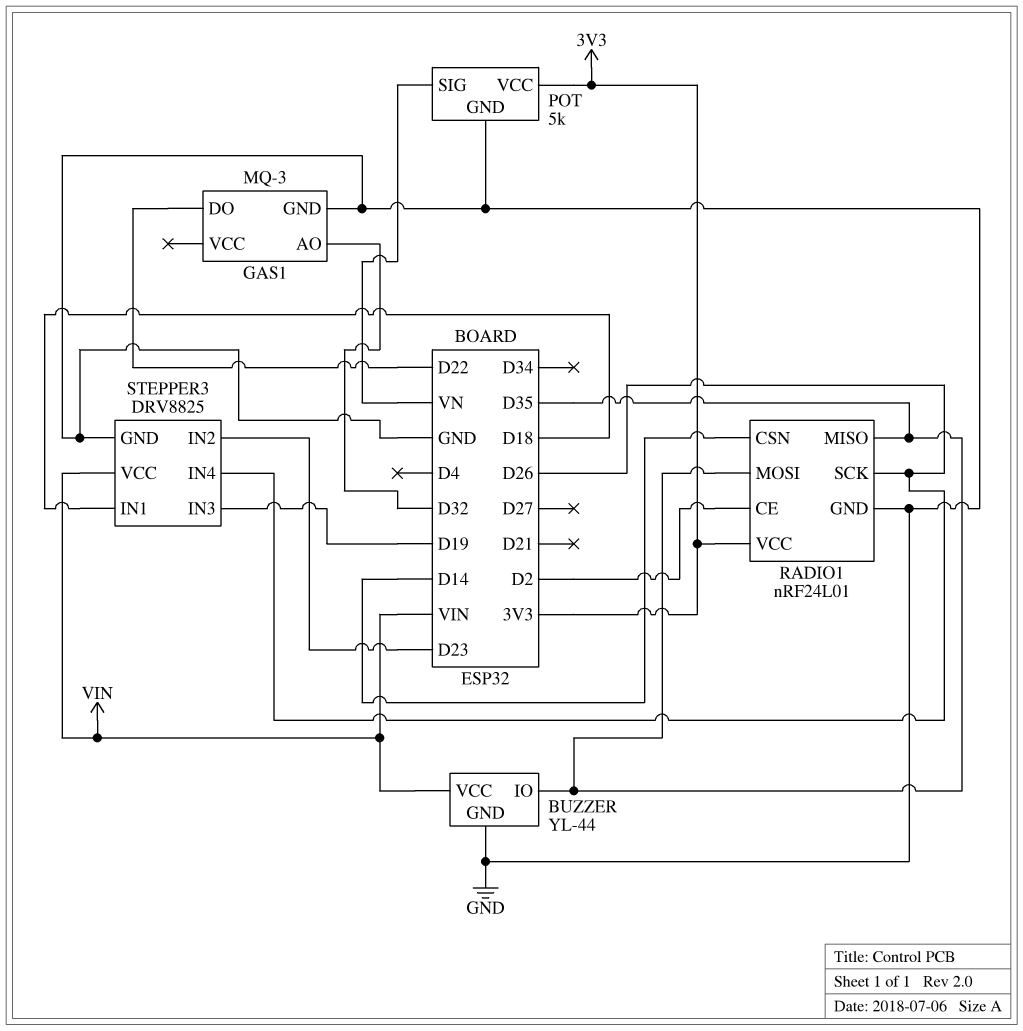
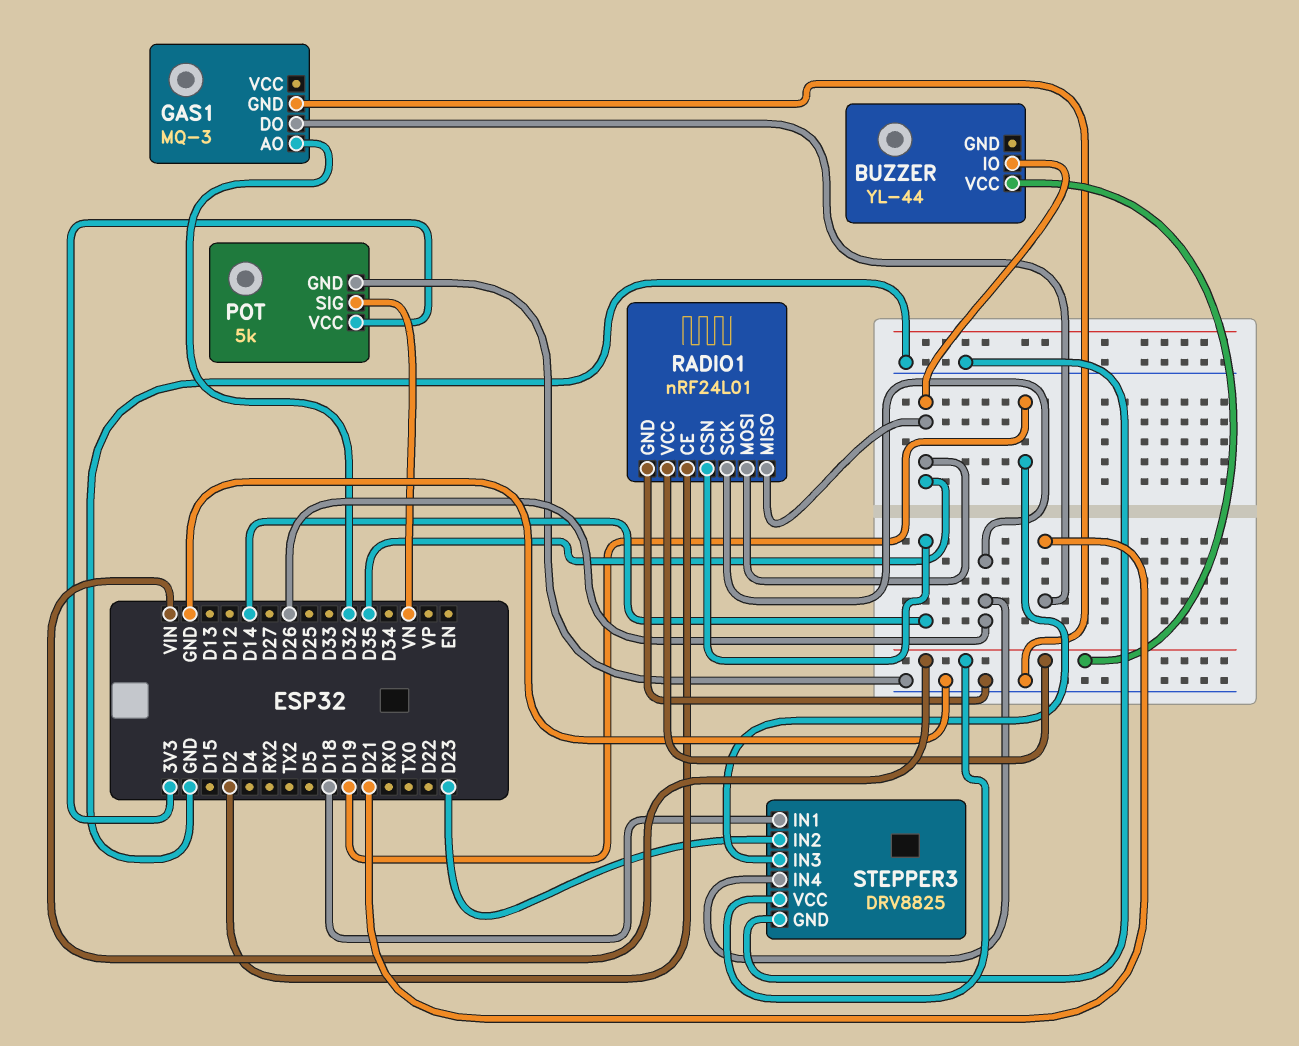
BUZZER pin GND: GND -> none
GAS1 pin DO: D22 -> D21
RADIO1 pin VCC: 3V3 -> VIN

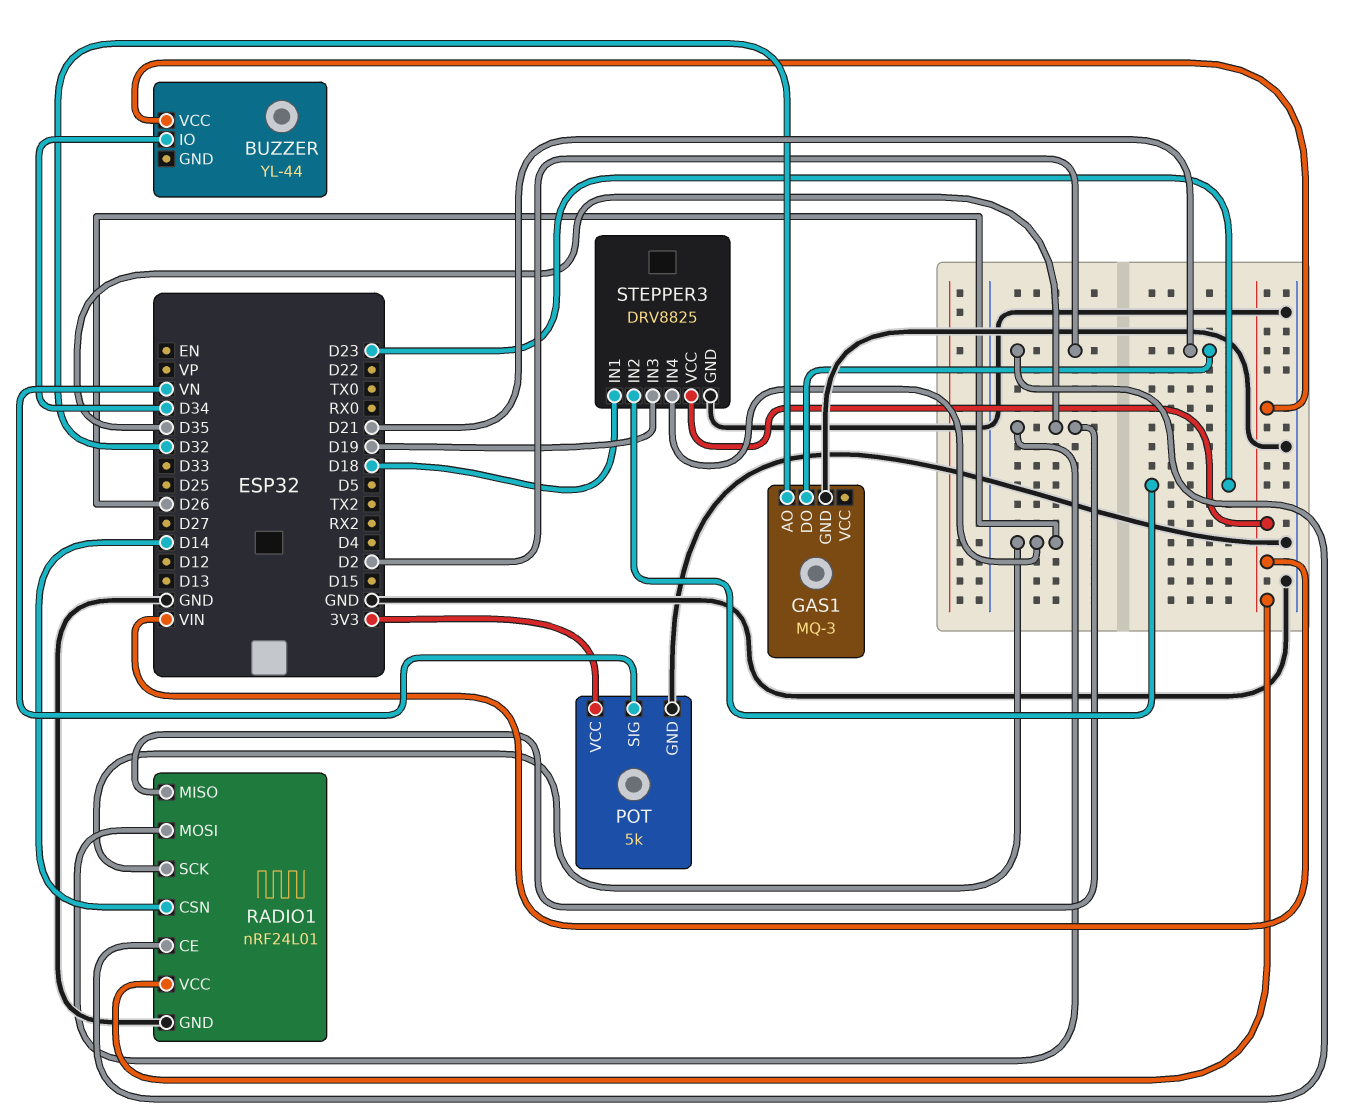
BUZZER pin IO: D35 -> D34

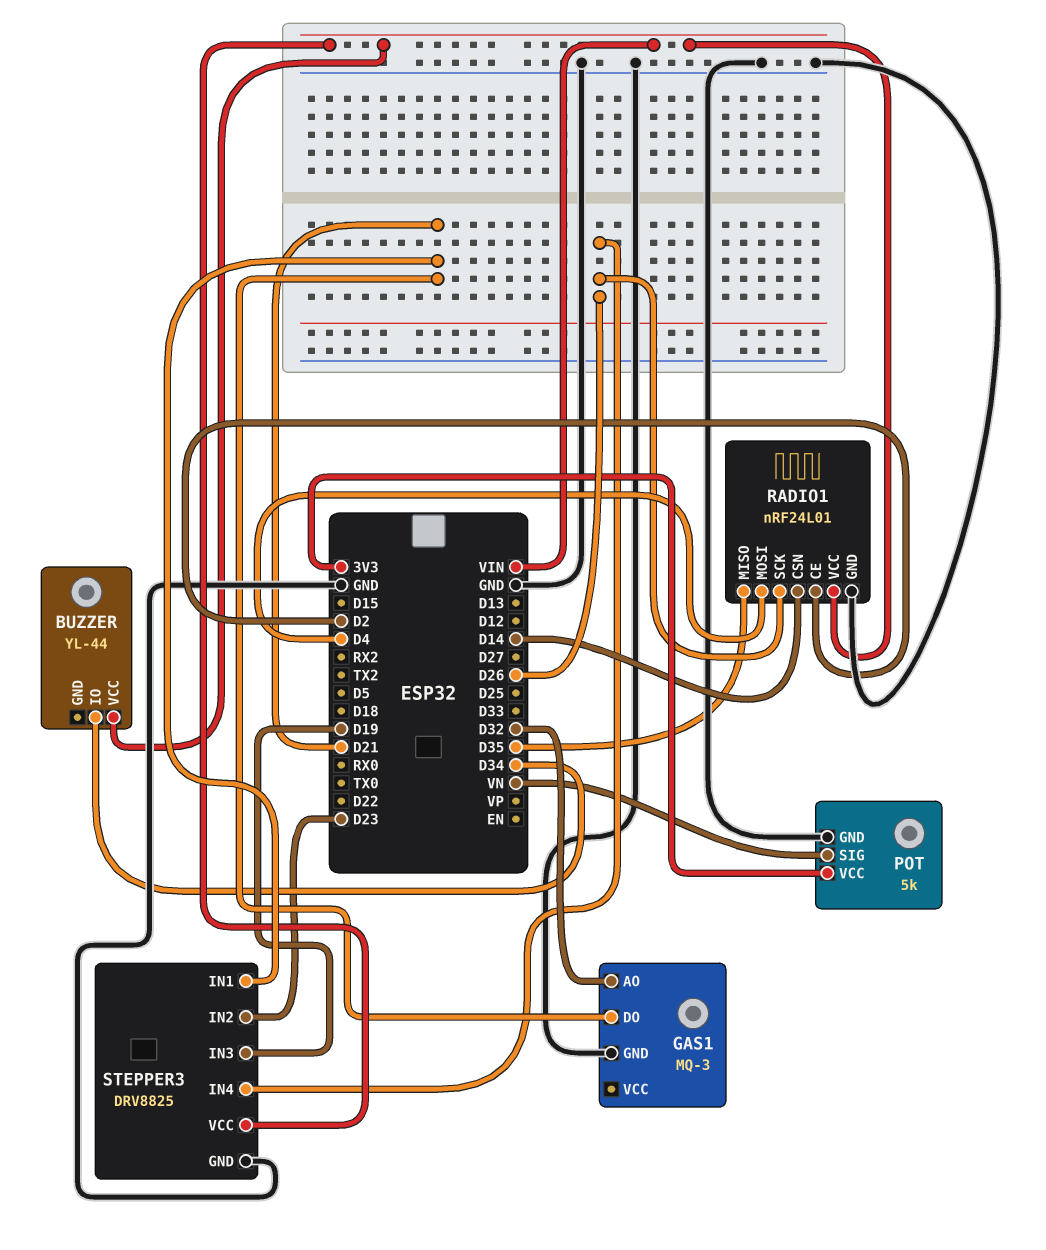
RADIO1 pin MOSI: D35 -> D4
STEPPER3 pin IN1: D18 -> D21

